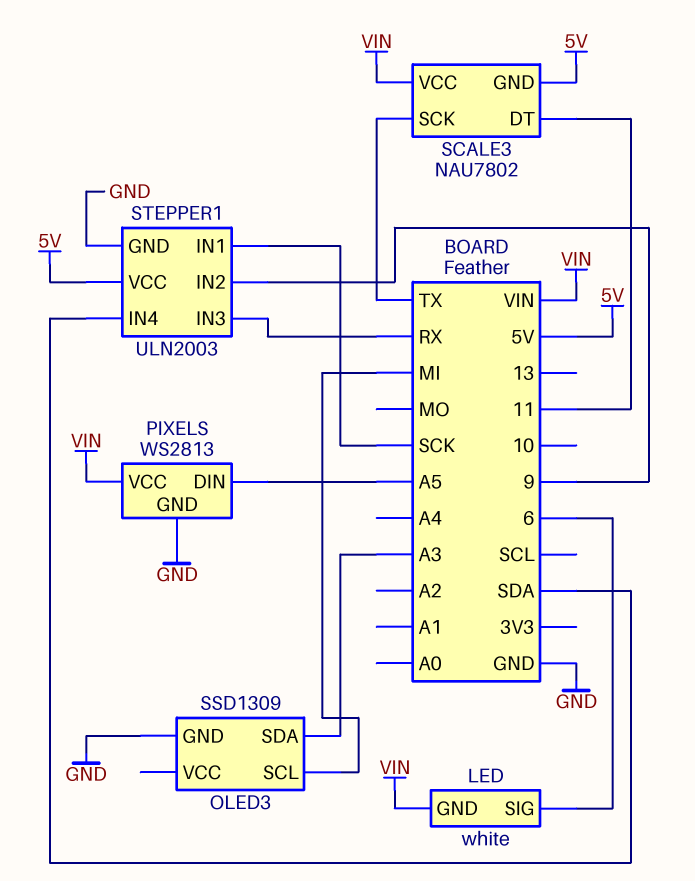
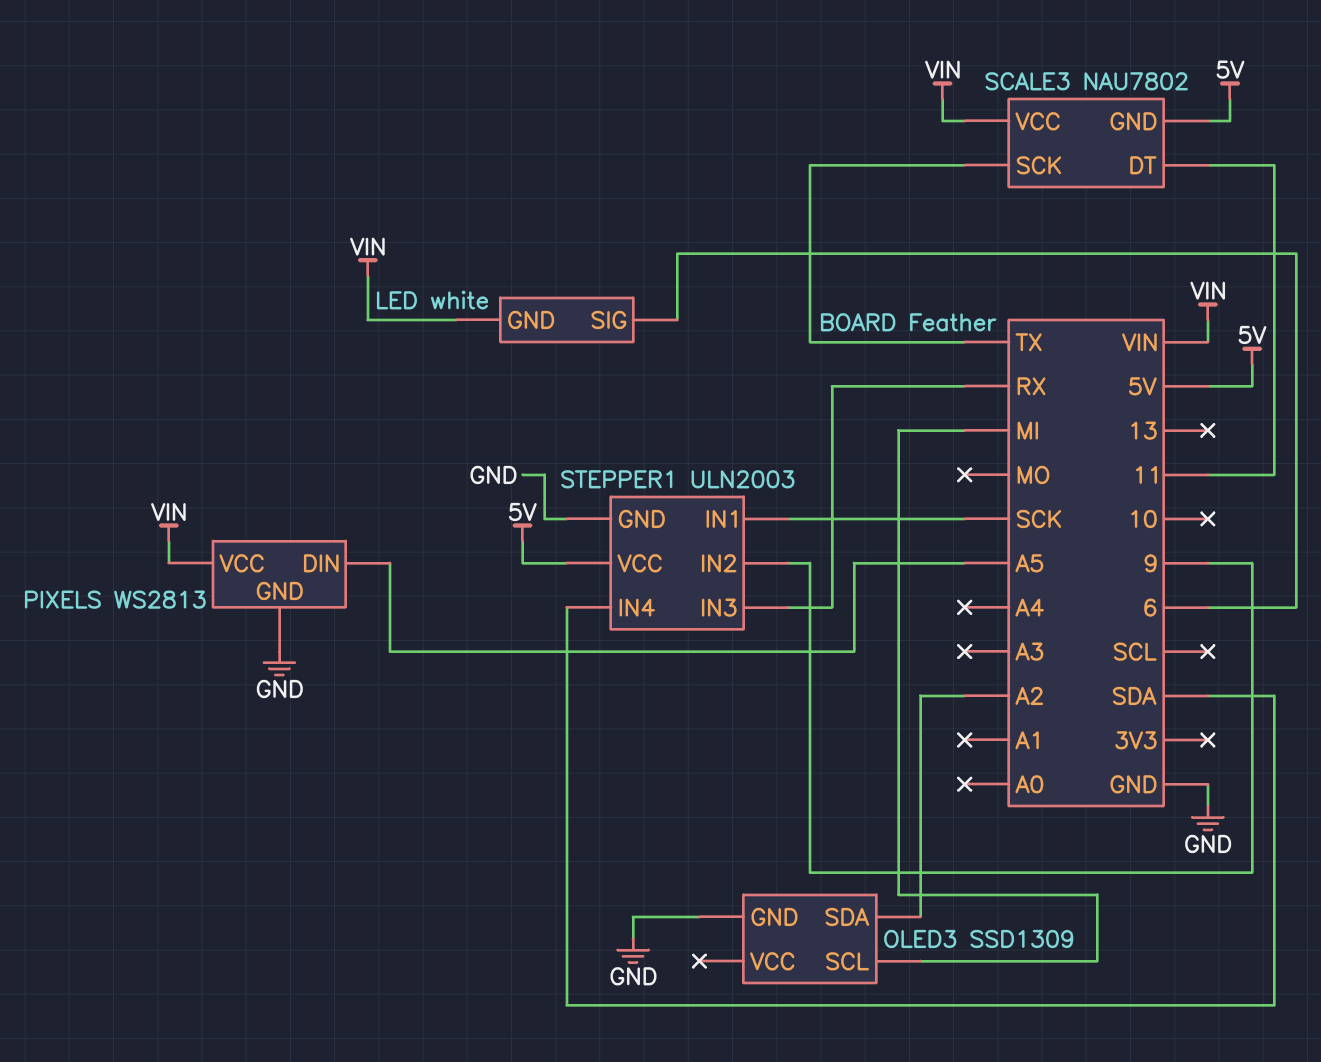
OLED3 pin SDA: A3 -> A2

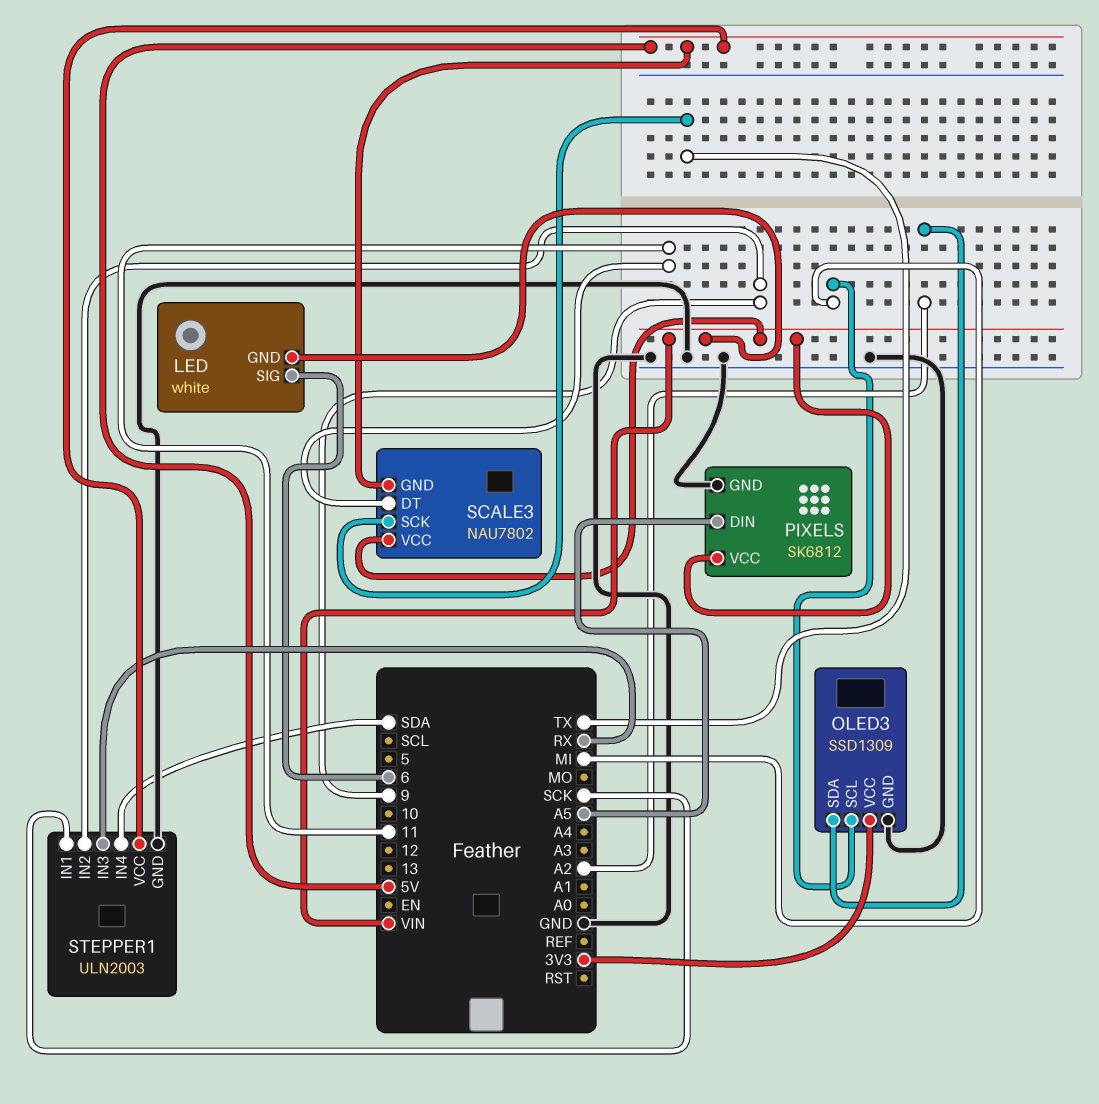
OLED3 pin VCC: none -> 3V3
PIXELS: WS2813 -> SK6812

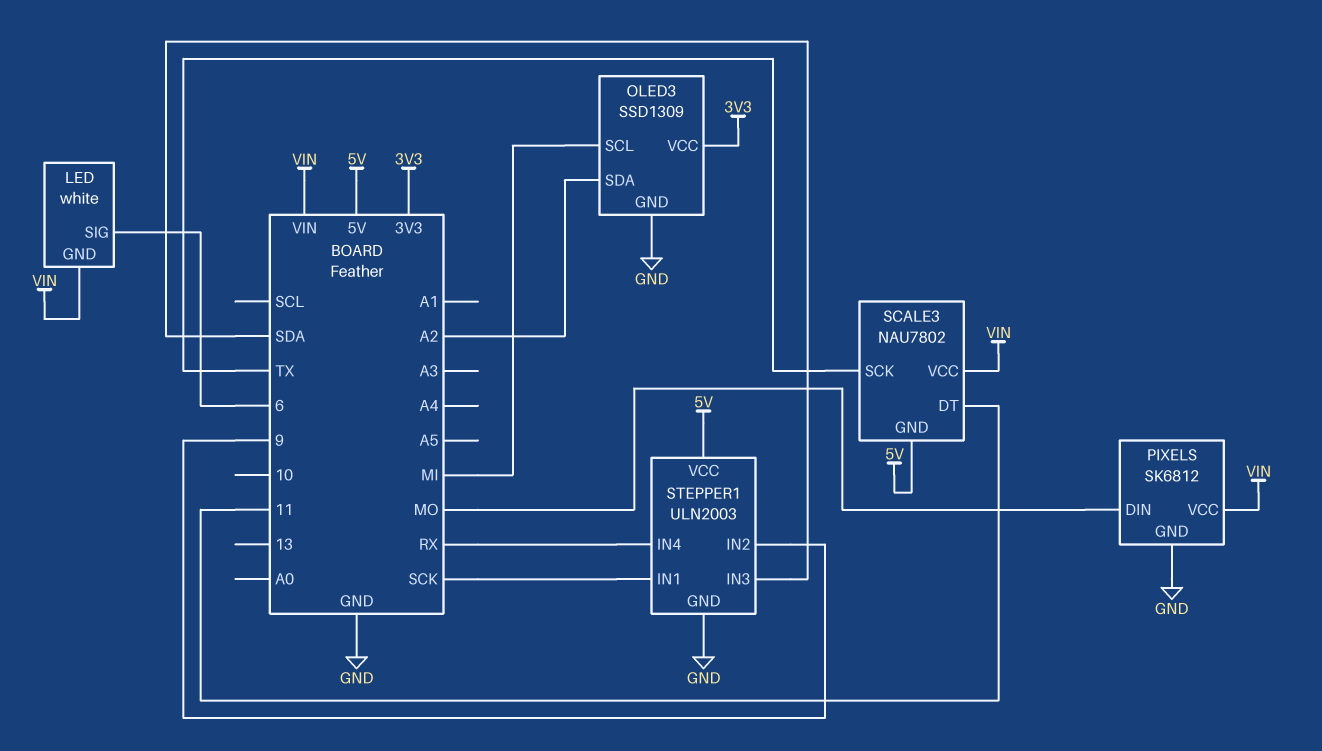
PIXELS pin DIN: A5 -> MO
STEPPER1 pin IN3: RX -> SDA
STEPPER1 pin IN4: SDA -> RX

